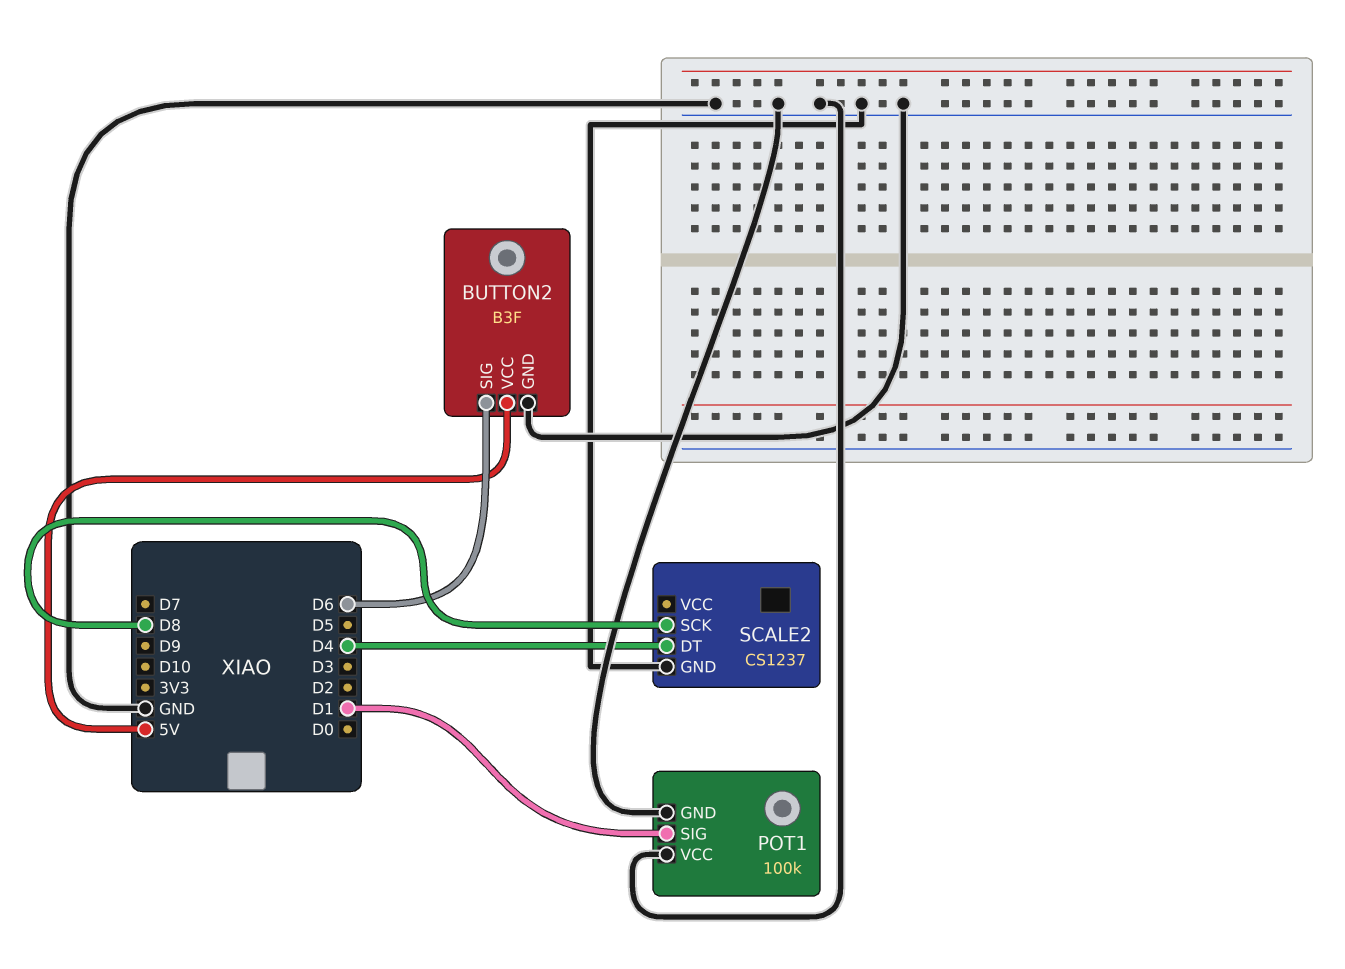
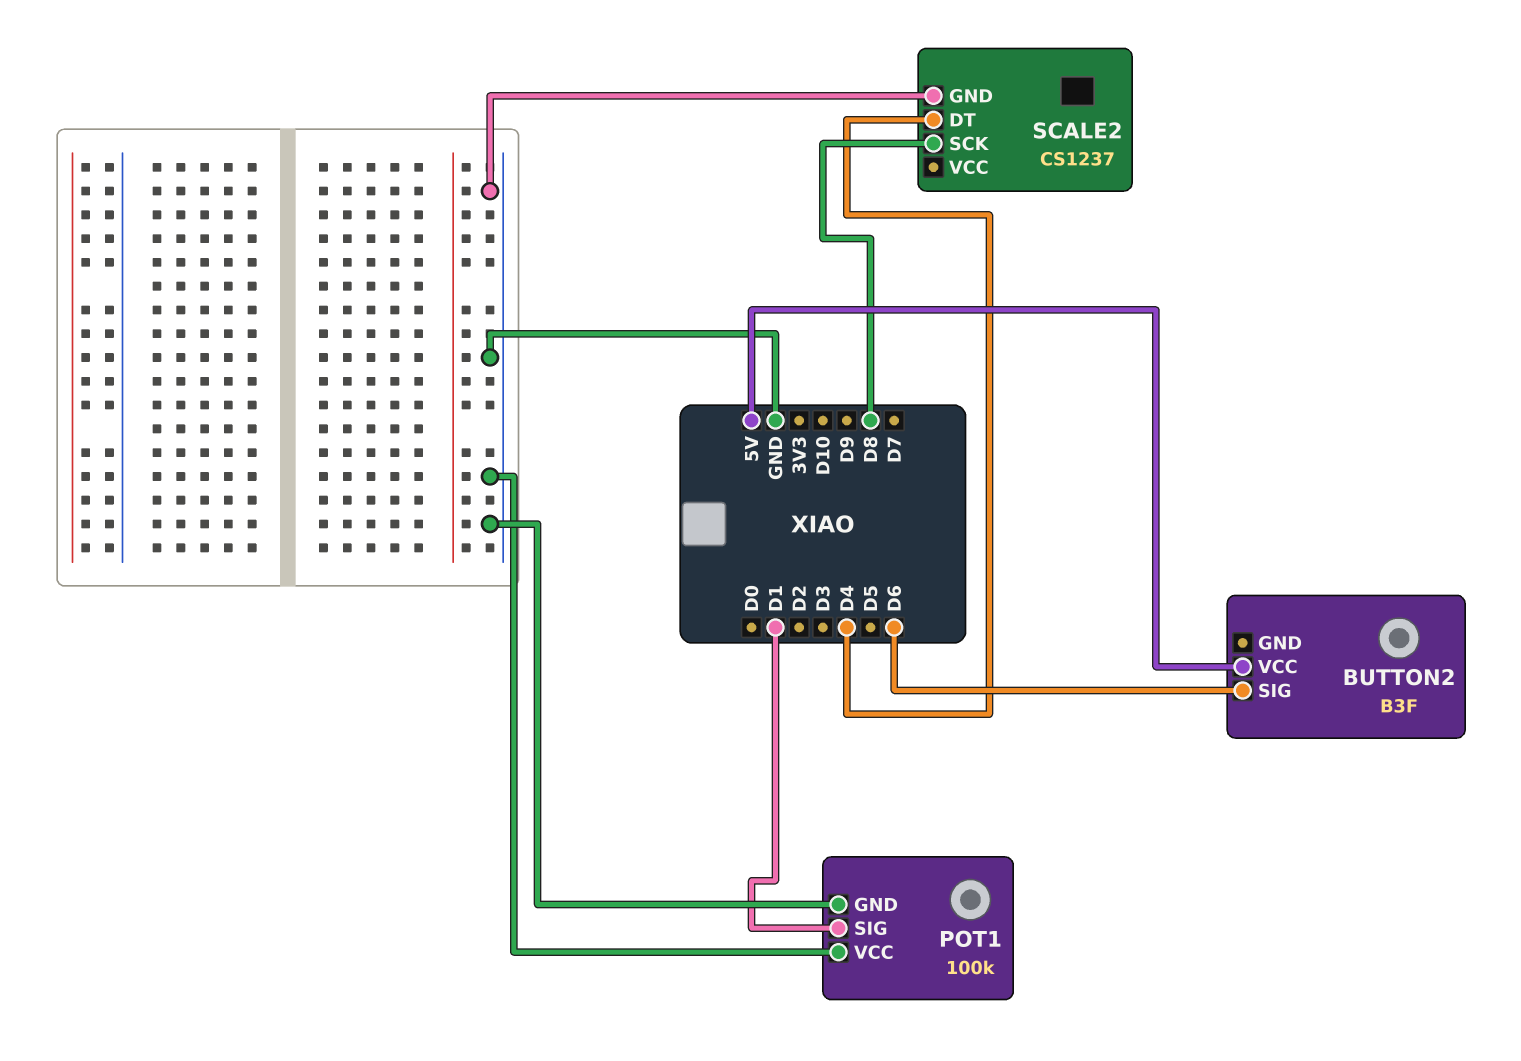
BUTTON2 pin GND: GND -> none

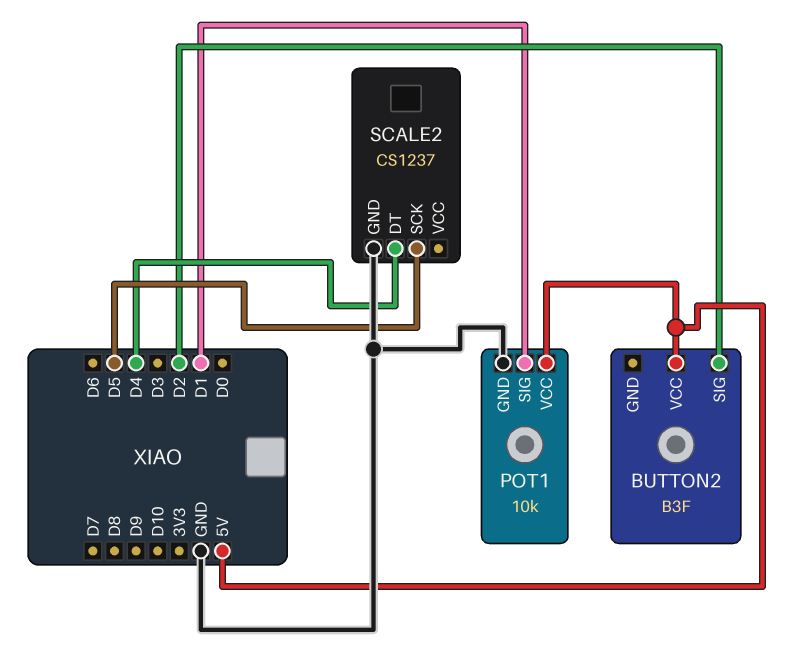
BUTTON2 pin SIG: D6 -> D2
POT1: 100k -> 10k
POT1 pin VCC: GND -> 5V
SCALE2 pin SCK: D8 -> D5

